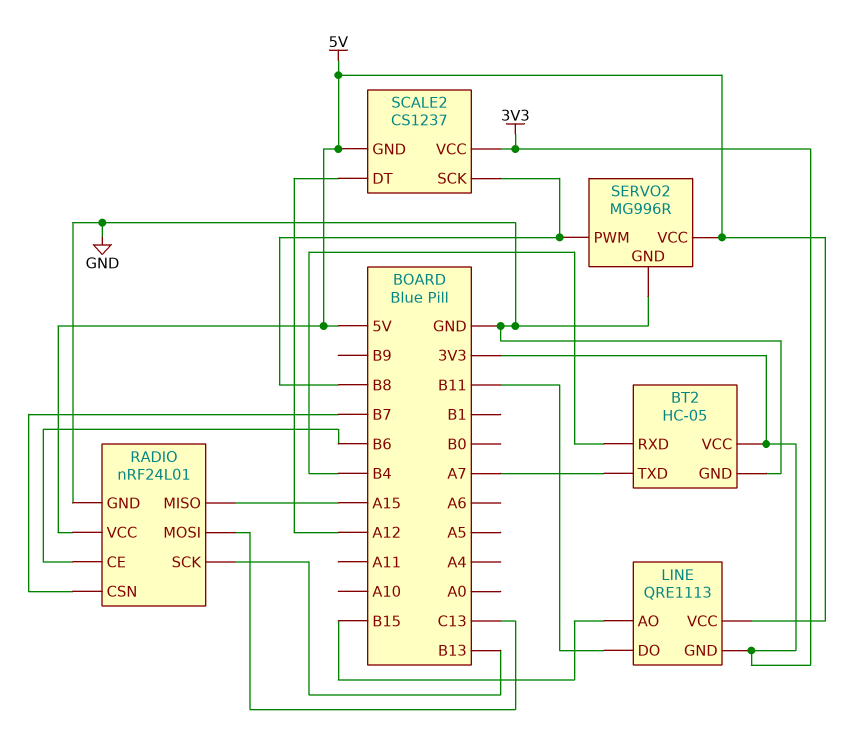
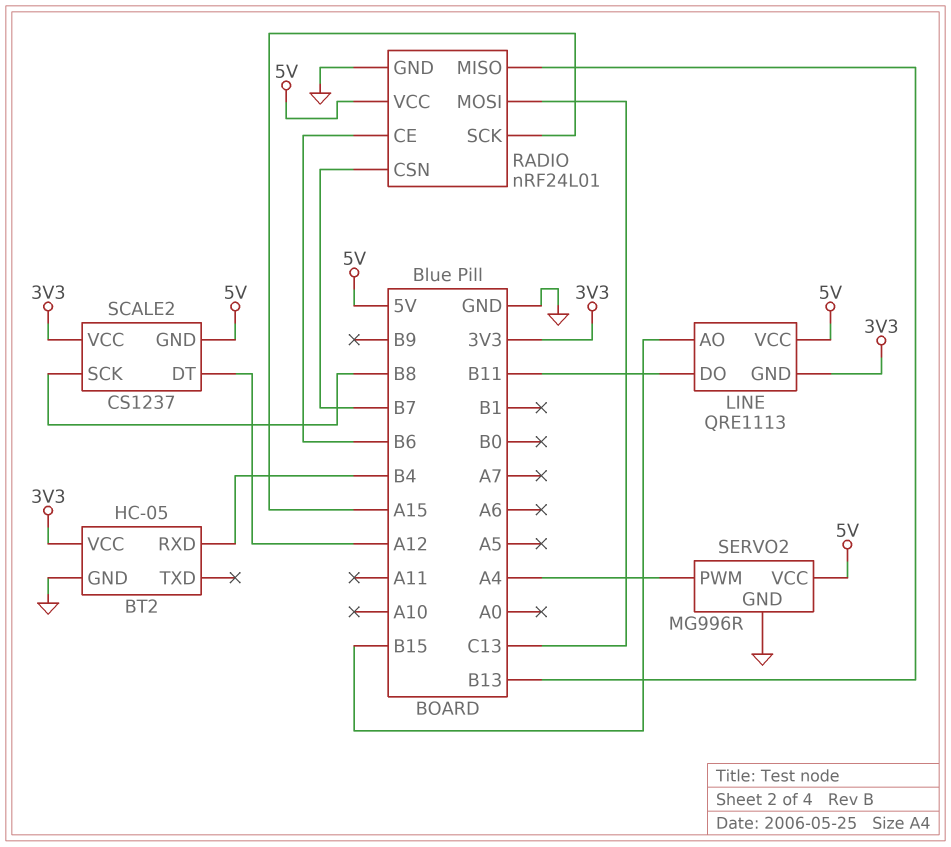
BT2 pin TXD: A7 -> none
RADIO pin MISO: A15 -> B13
RADIO pin SCK: B13 -> A15
SERVO2 pin PWM: B8 -> A4

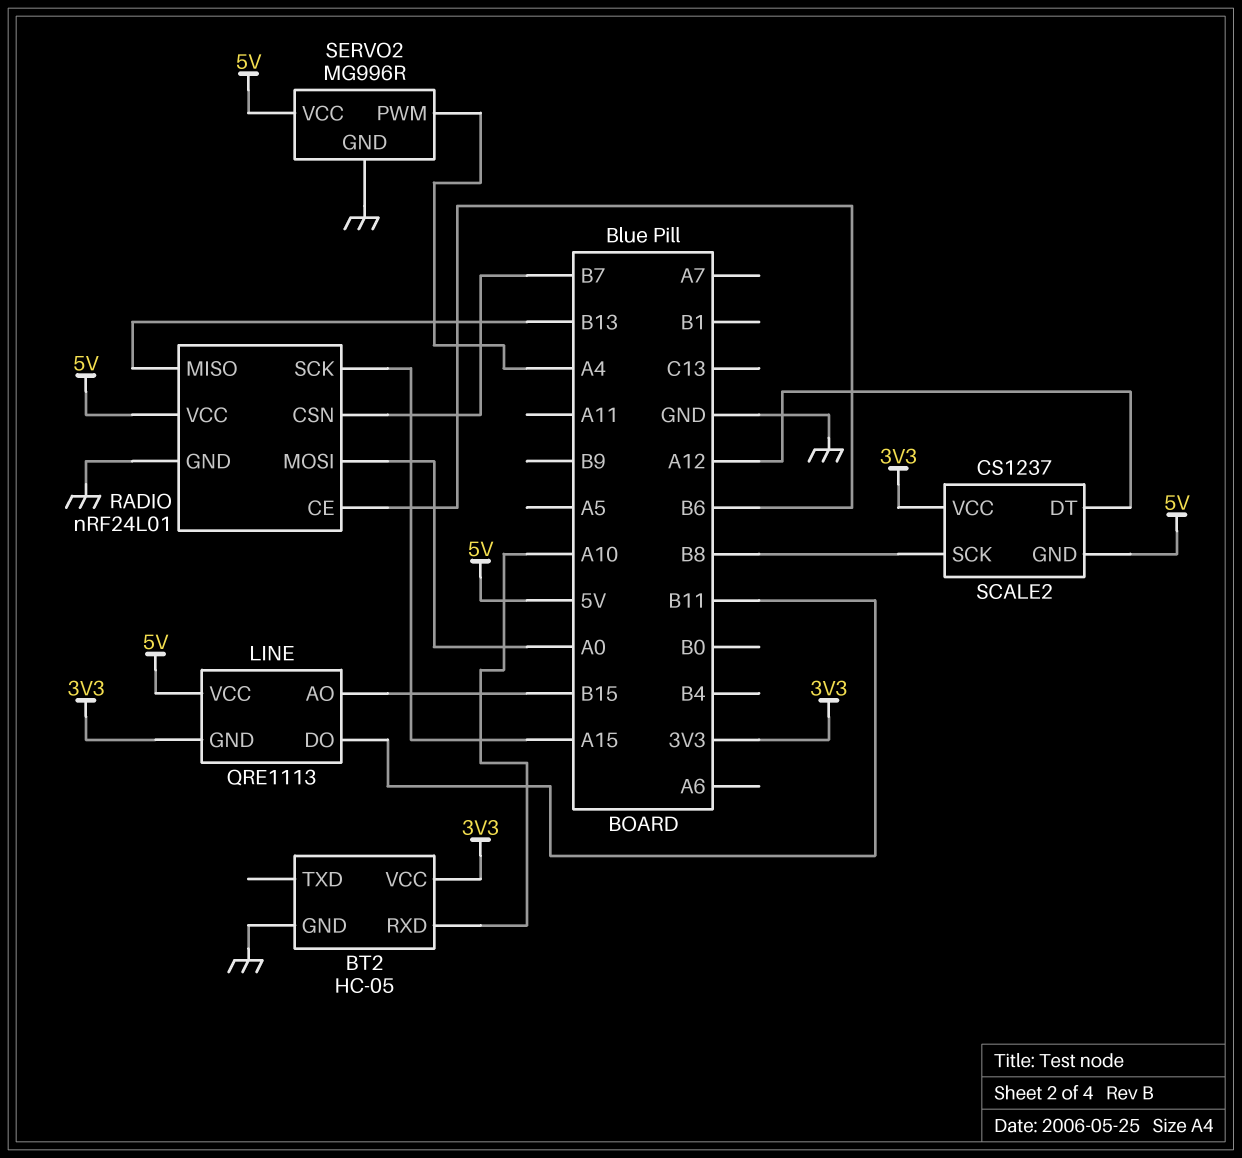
BT2 pin RXD: B4 -> A10
RADIO pin MOSI: C13 -> A0

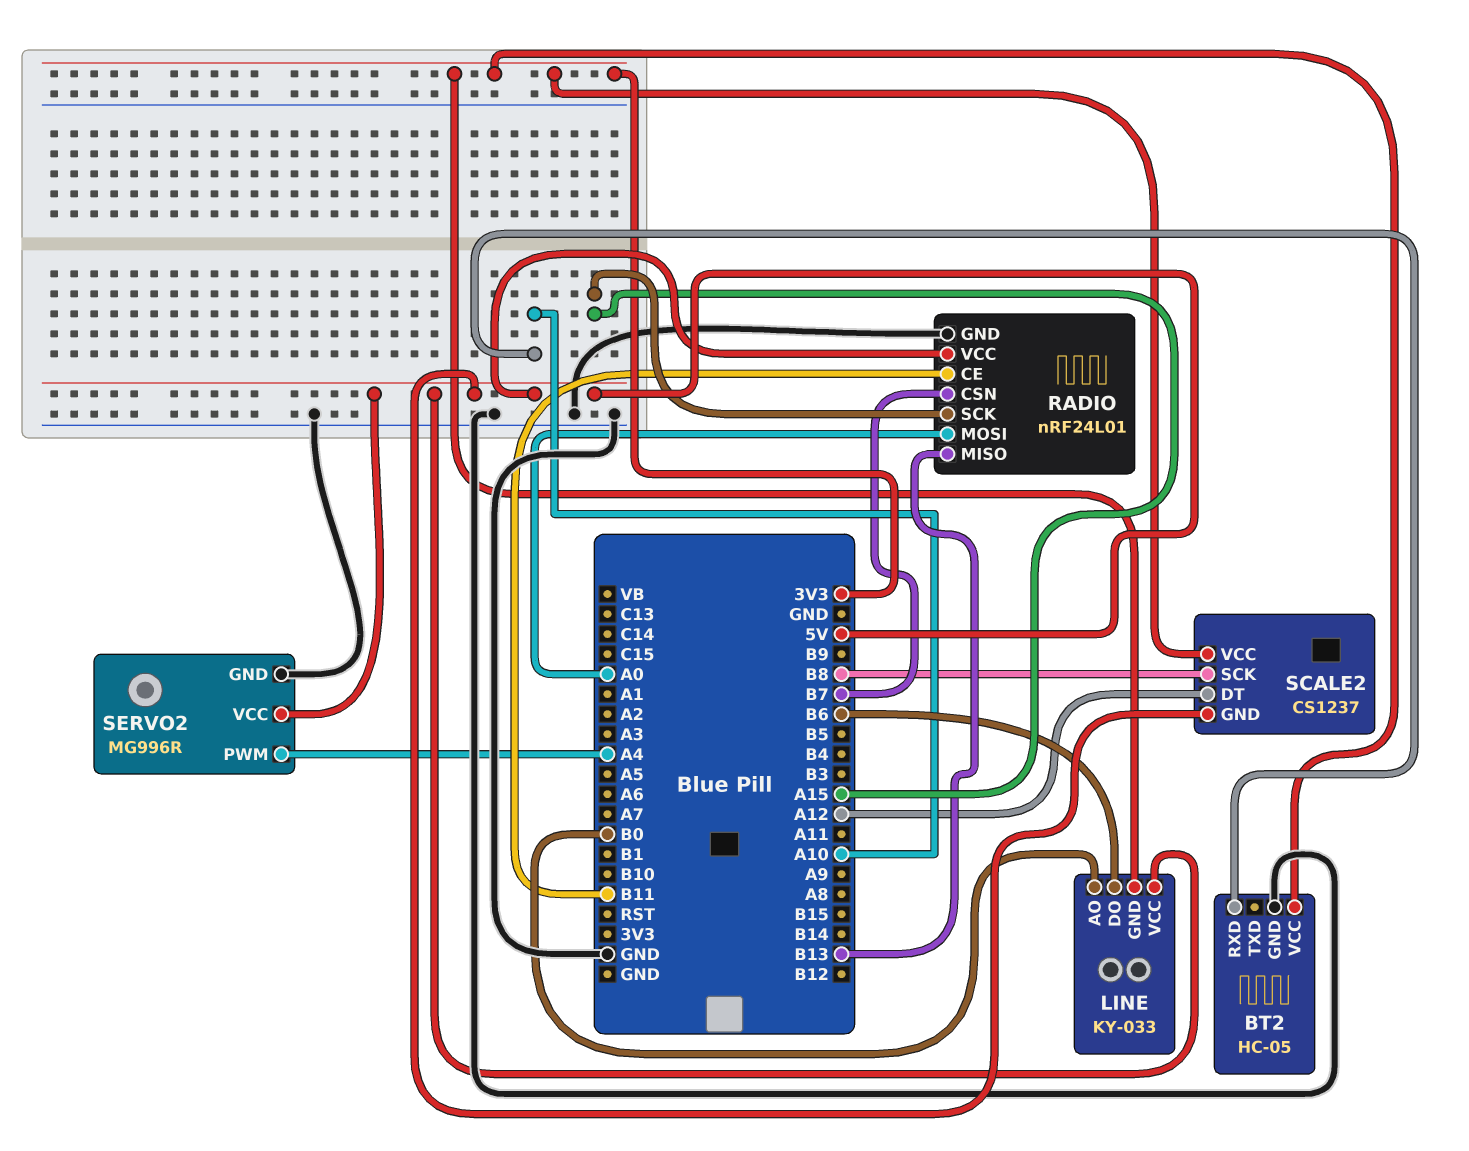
LINE: QRE1113 -> KY-033
LINE pin AO: B15 -> B0
LINE pin DO: B11 -> B6
RADIO pin CE: B6 -> B11

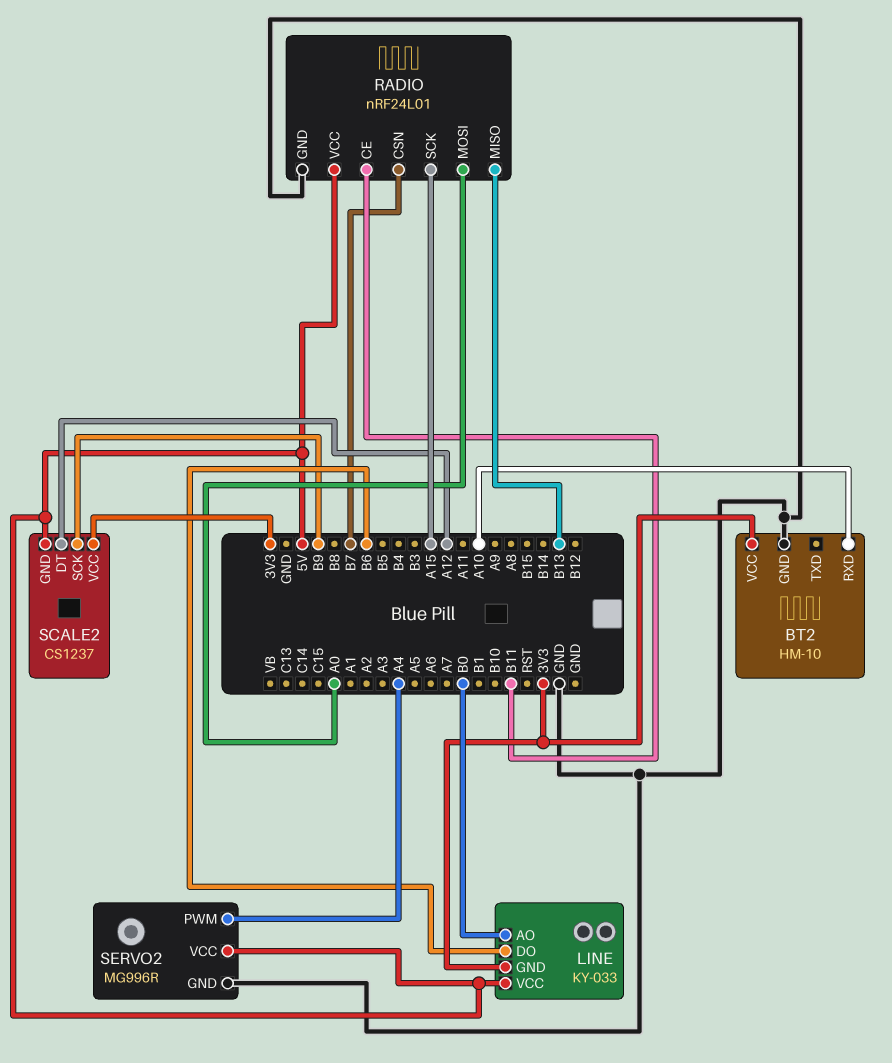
BT2: HC-05 -> HM-10
SCALE2 pin SCK: B8 -> B9

